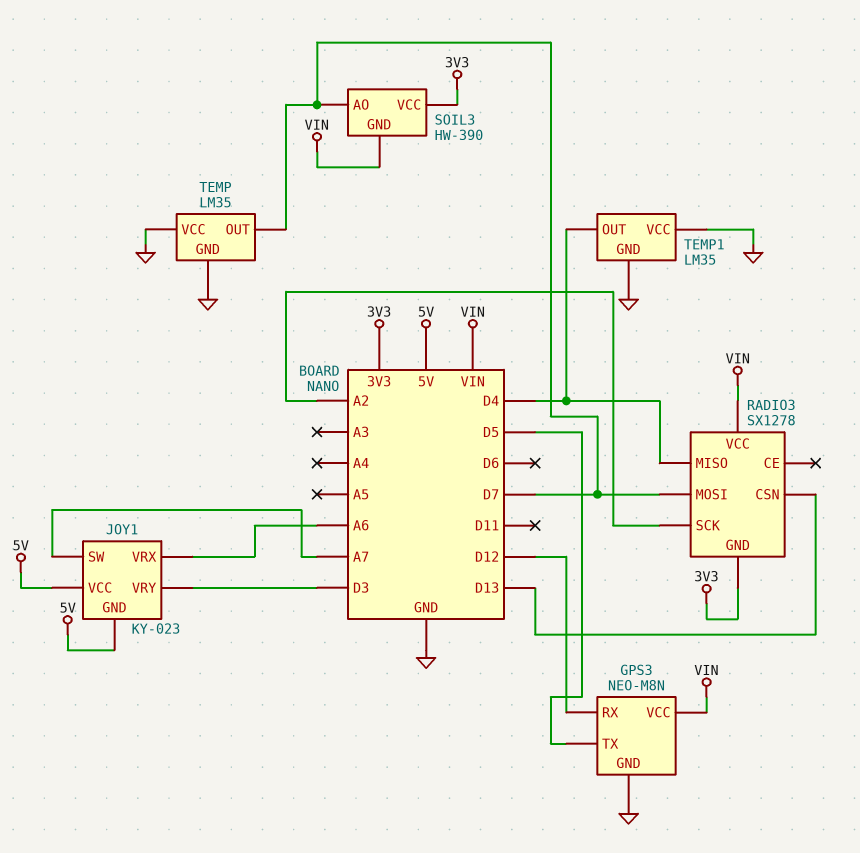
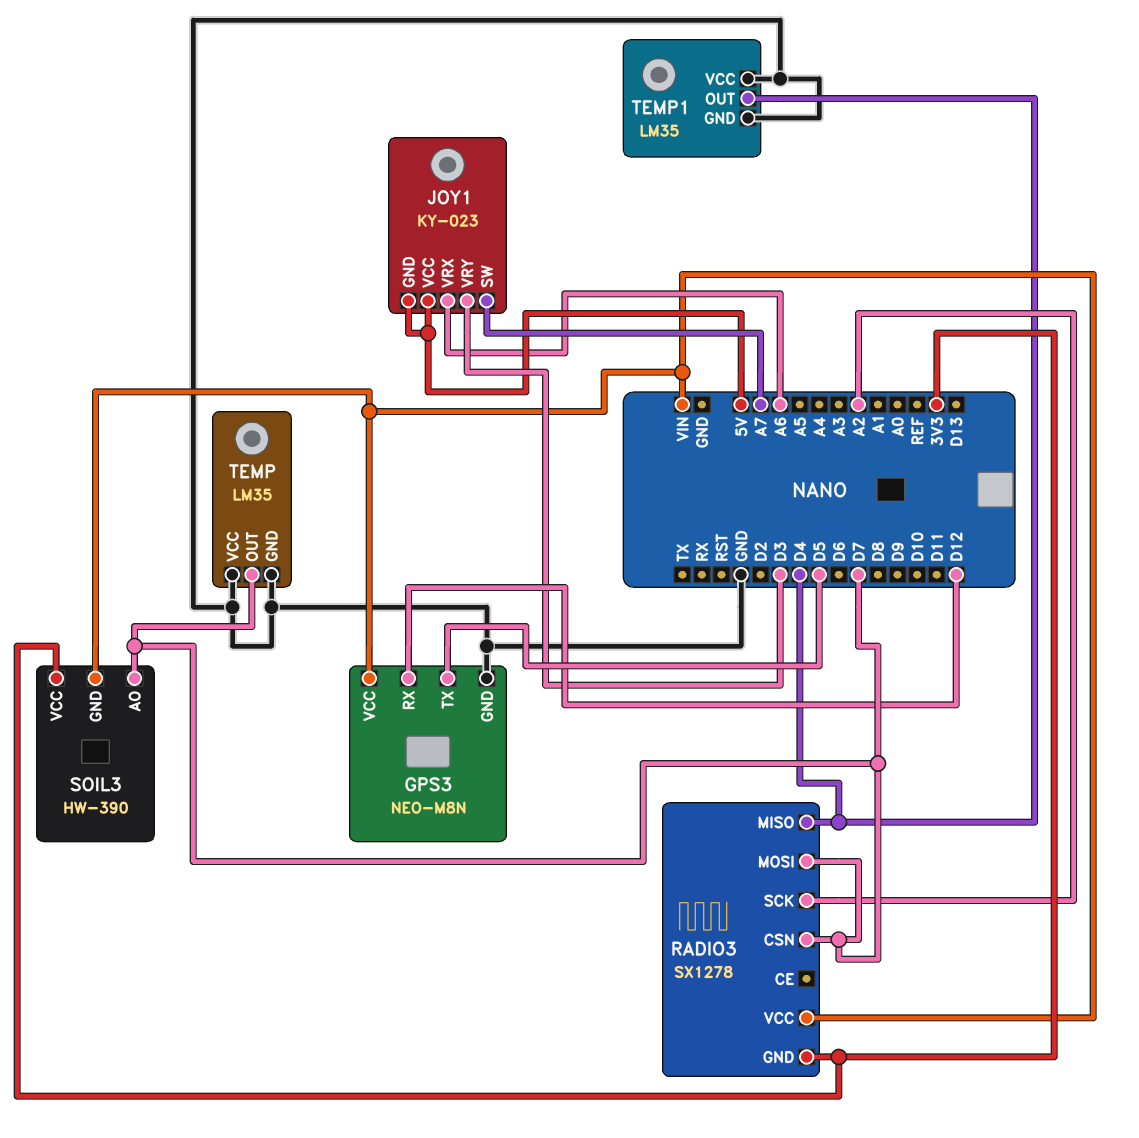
RADIO3 pin CSN: D13 -> D7

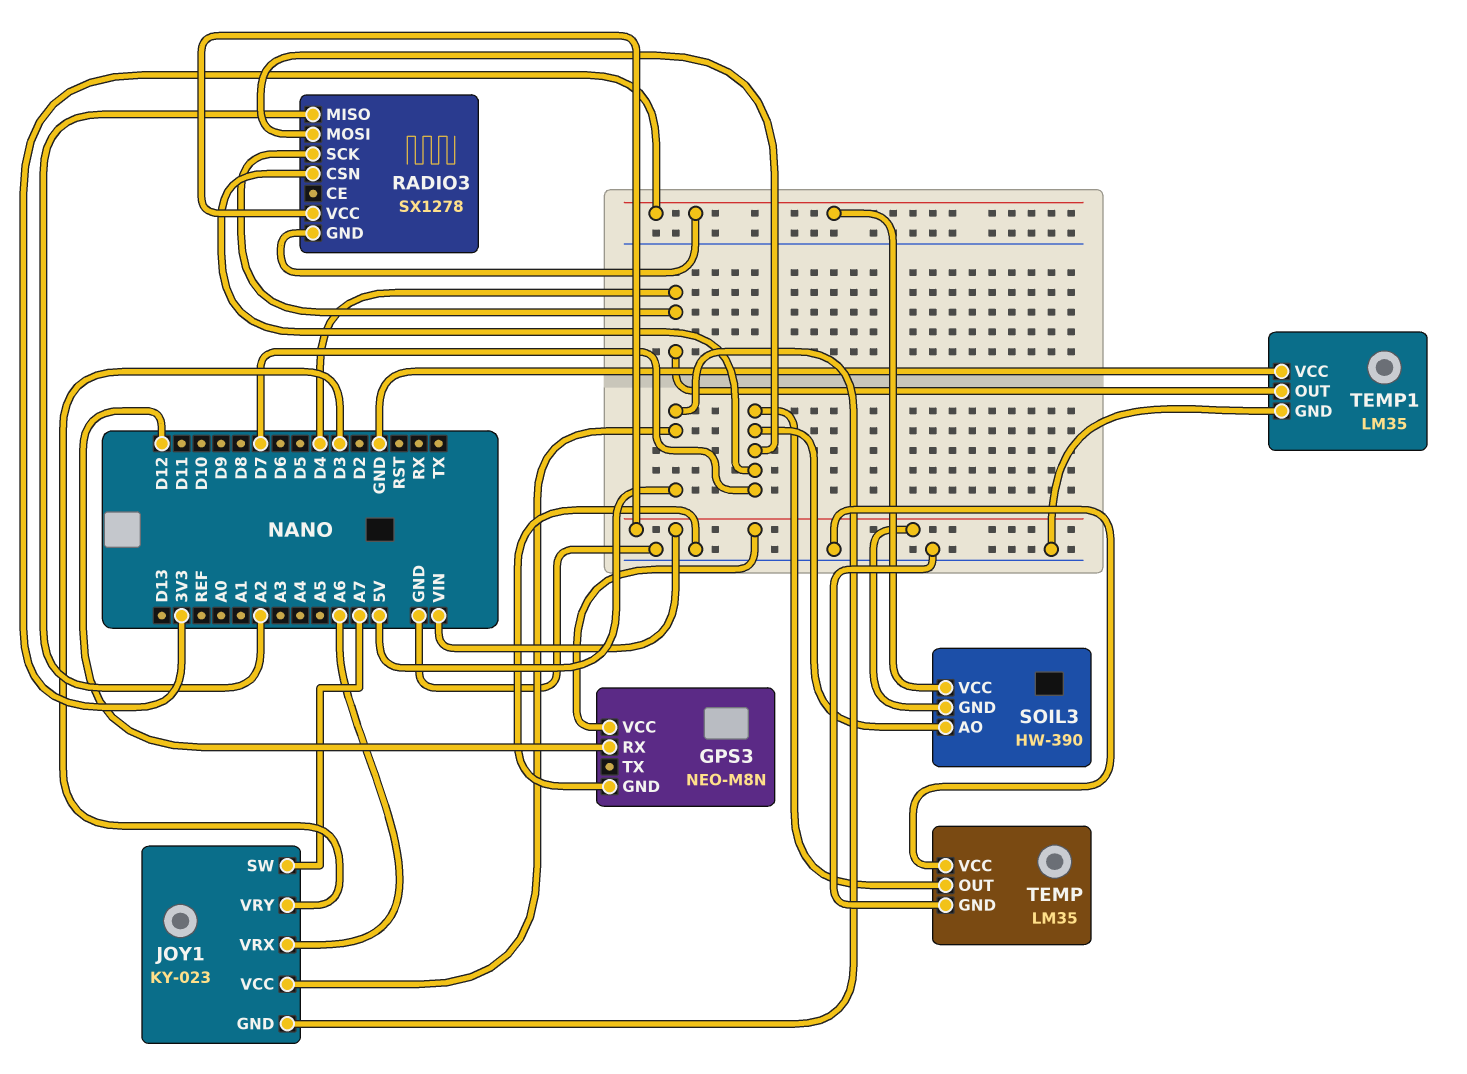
GPS3 pin TX: D5 -> none
RADIO3 pin MISO: D4 -> A2
RADIO3 pin SCK: A2 -> D4

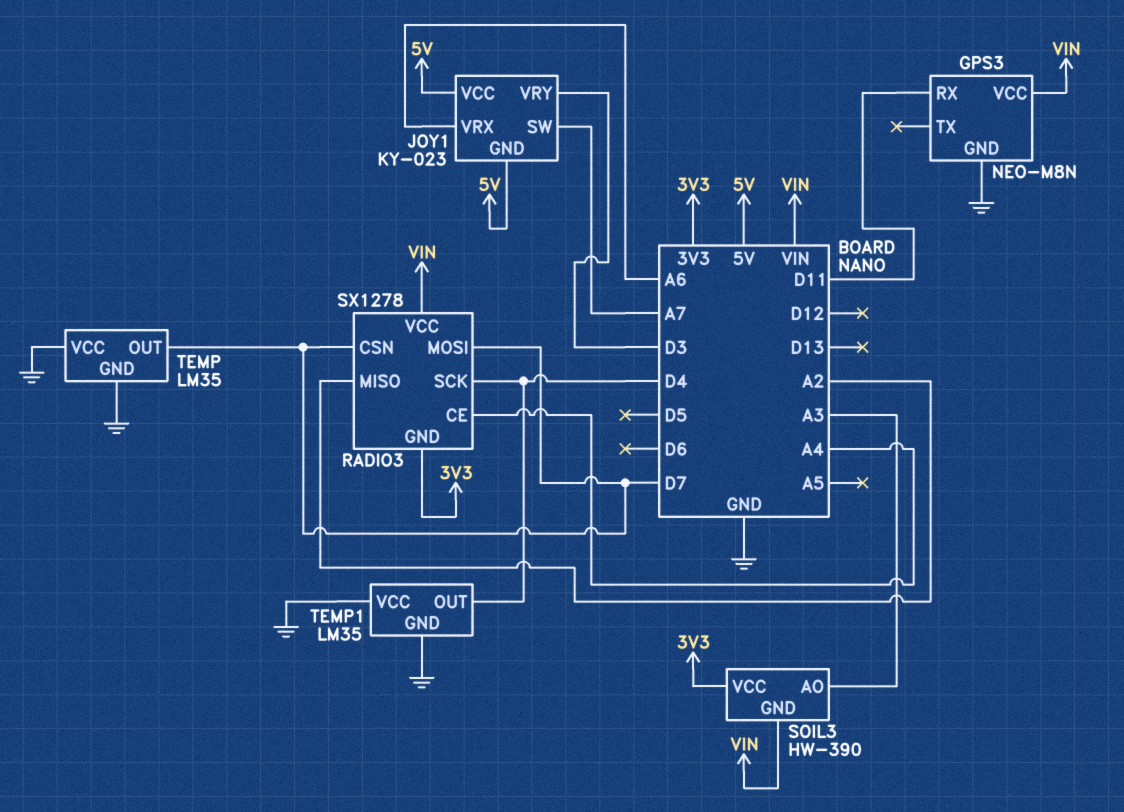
GPS3 pin RX: D12 -> D11
RADIO3 pin CE: none -> A4
SOIL3 pin AO: D7 -> A3

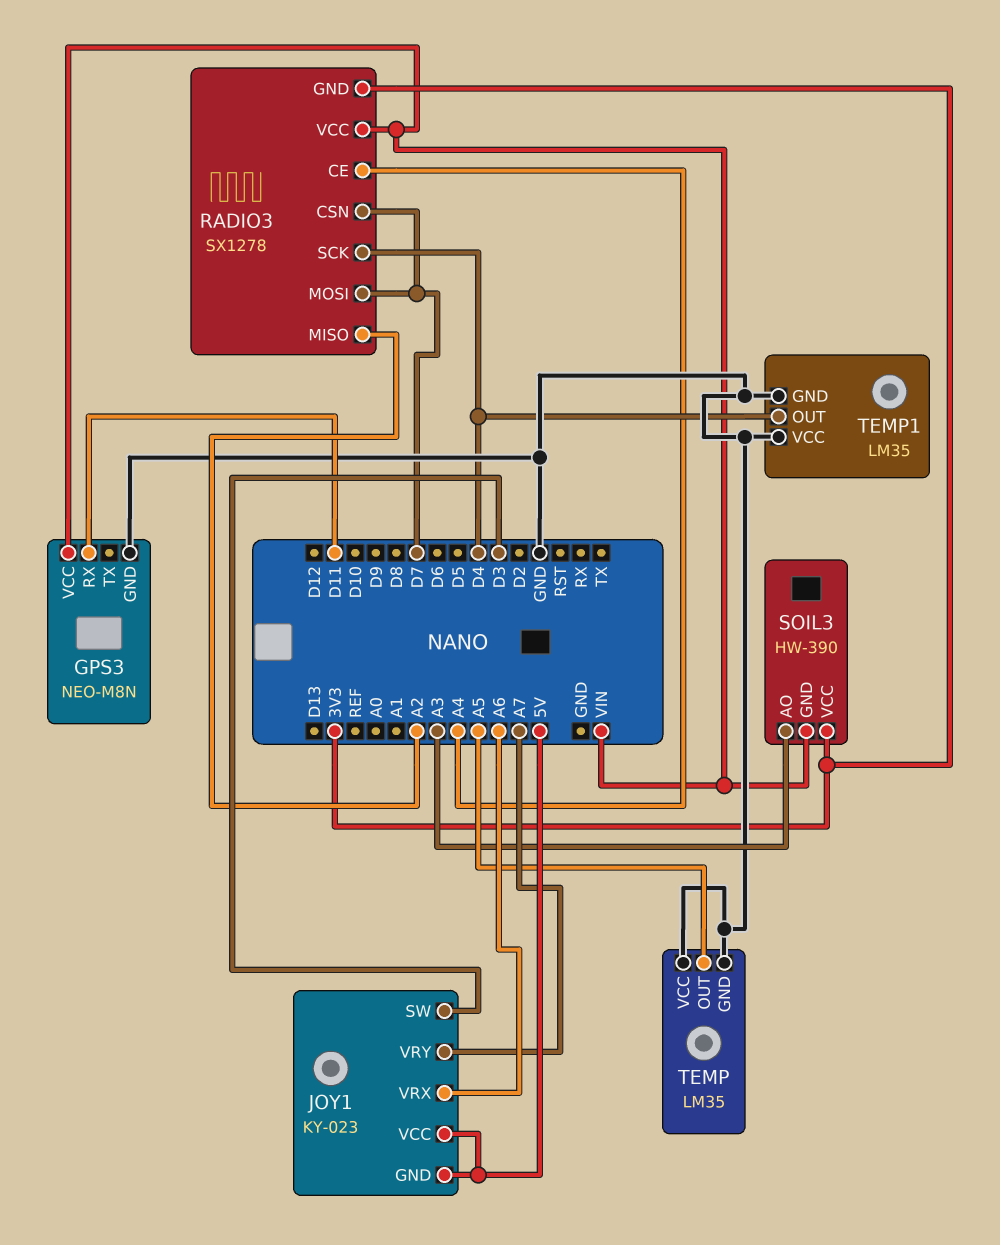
JOY1 pin SW: A7 -> D3
JOY1 pin VRY: D3 -> A7
TEMP pin OUT: D7 -> A5

